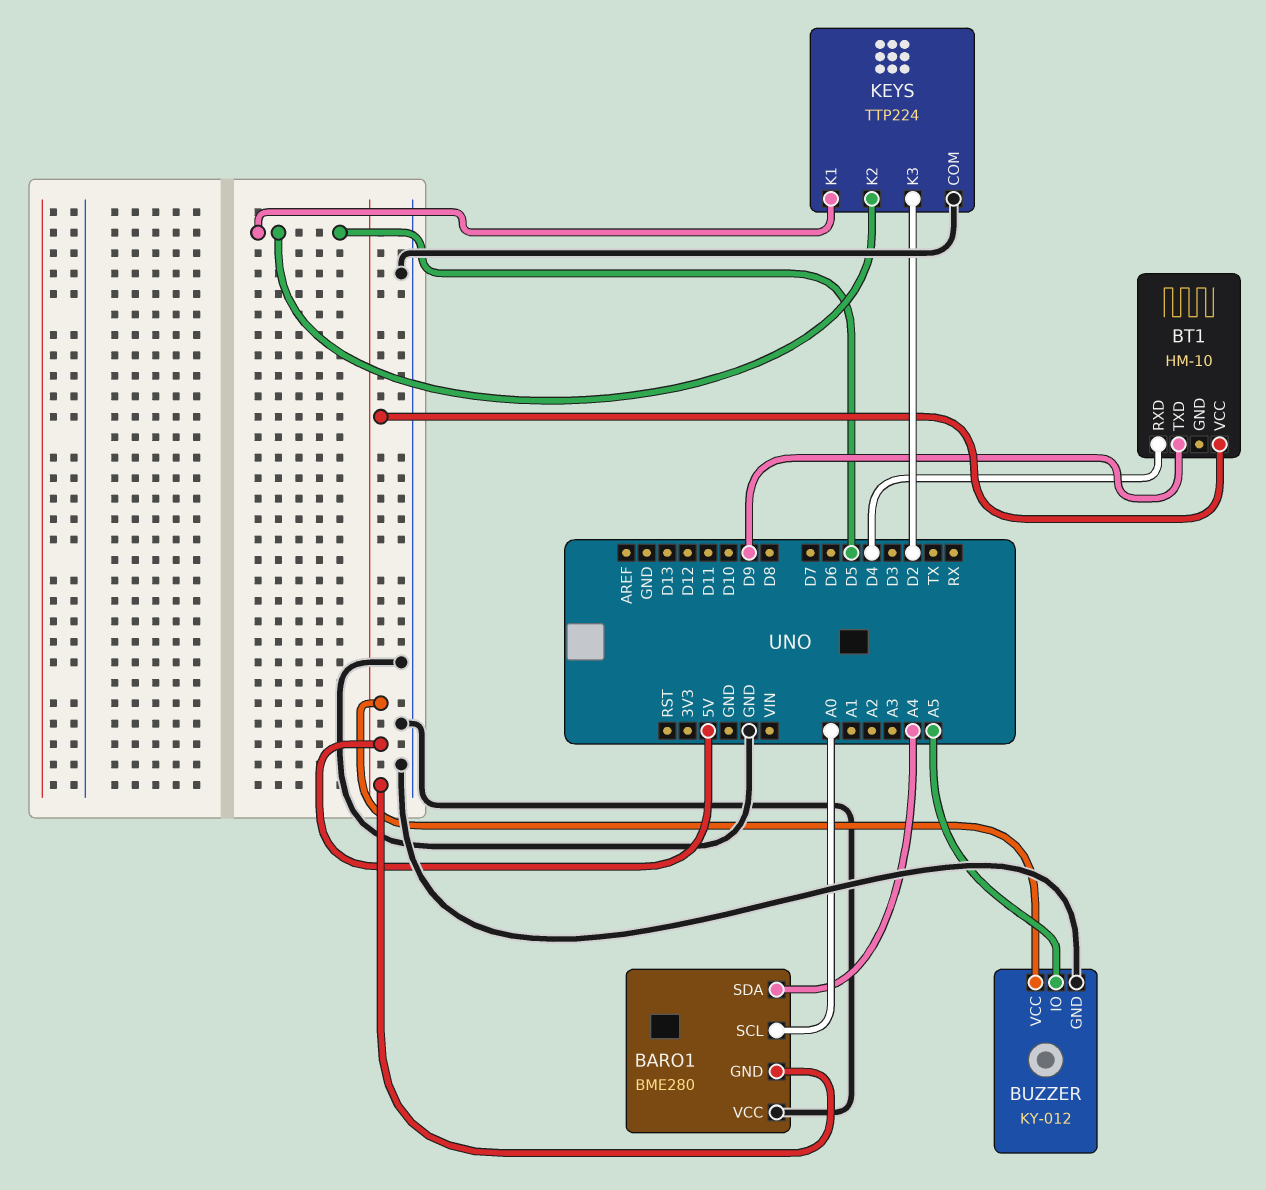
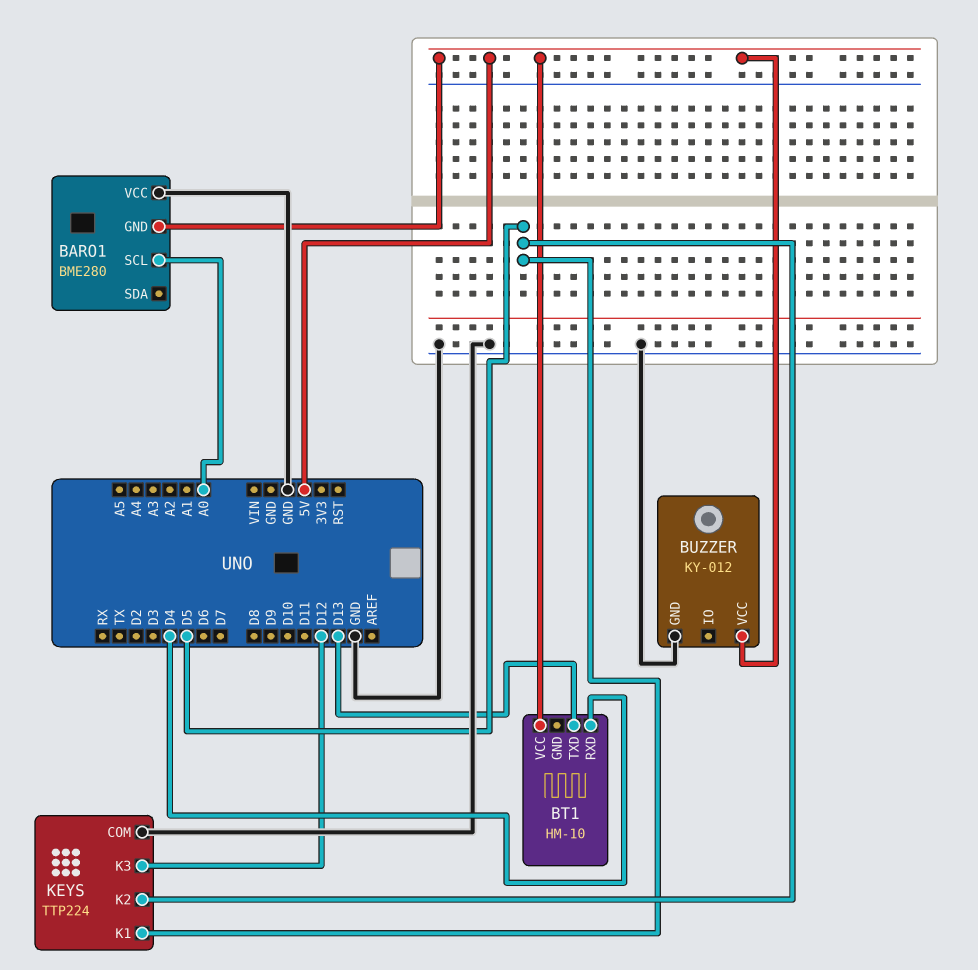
BARO1 pin SDA: A4 -> none
BT1 pin TXD: D9 -> D13
BUZZER pin IO: A5 -> none
KEYS pin K3: D2 -> D12

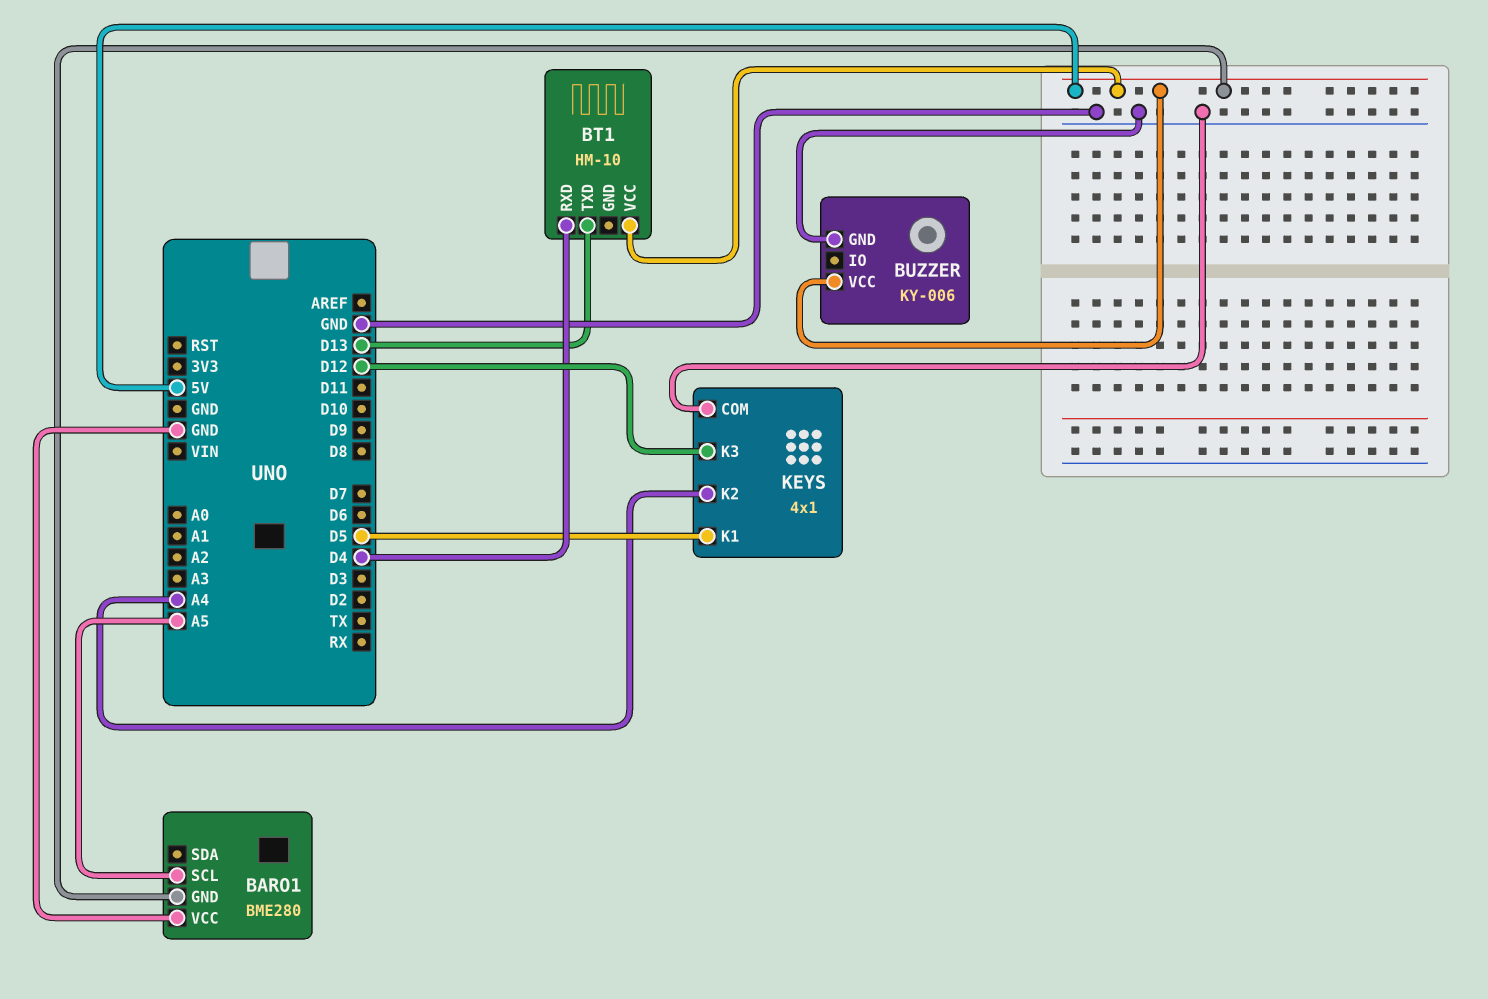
BARO1 pin SCL: A0 -> A5
BUZZER: KY-012 -> KY-006
KEYS: TTP224 -> 4x1
KEYS pin K2: D5 -> A4

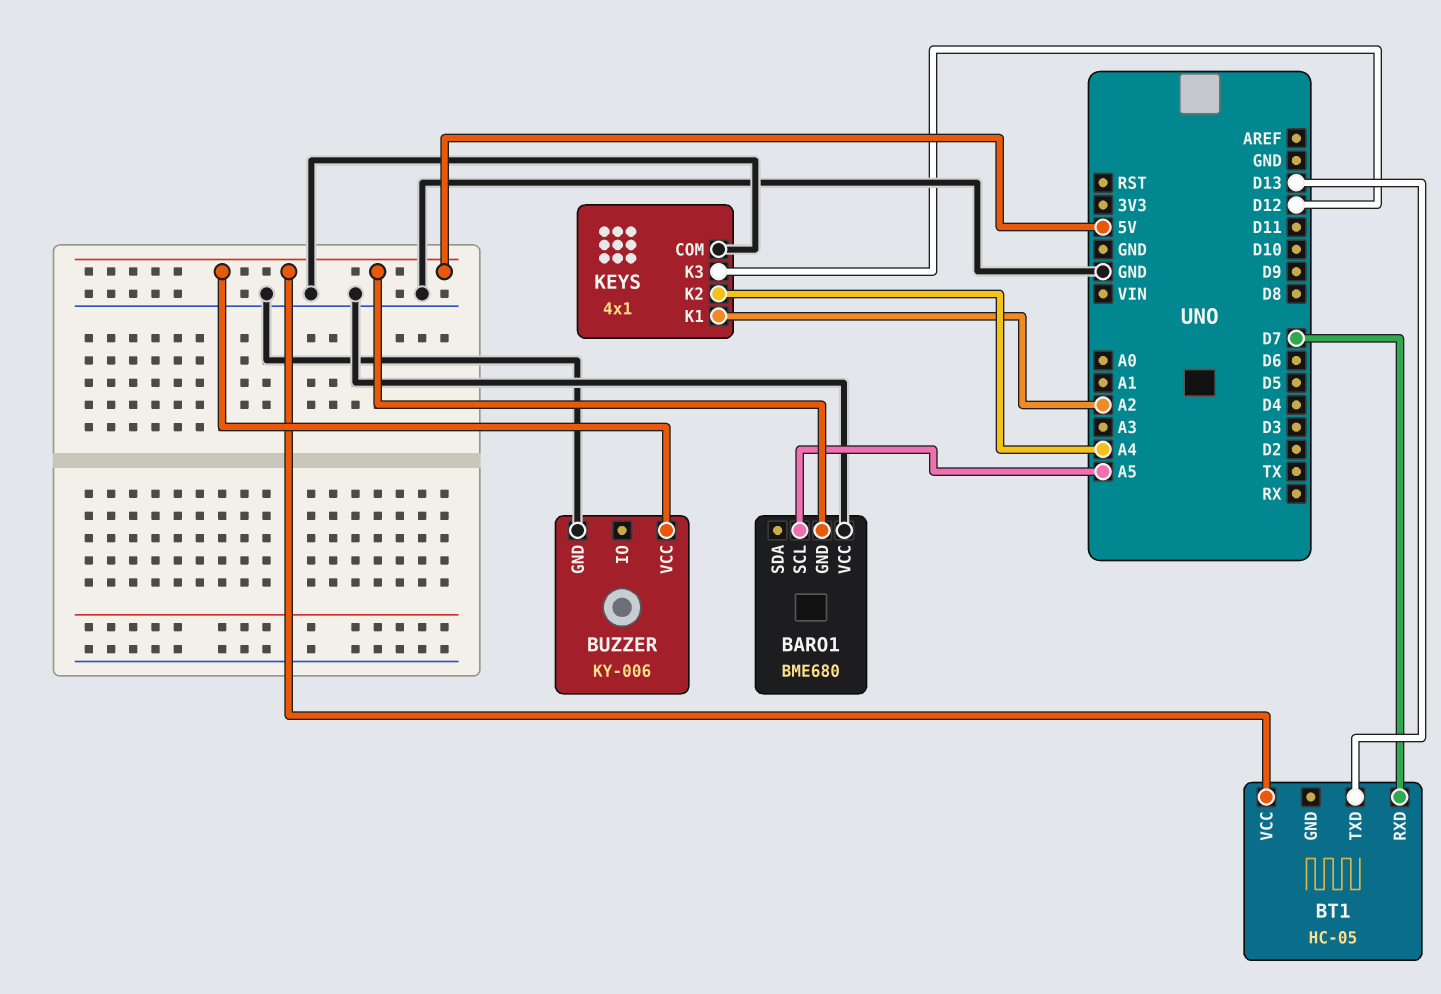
BARO1: BME280 -> BME680
BT1: HM-10 -> HC-05
BT1 pin RXD: D4 -> D7
KEYS pin K1: D5 -> A2

